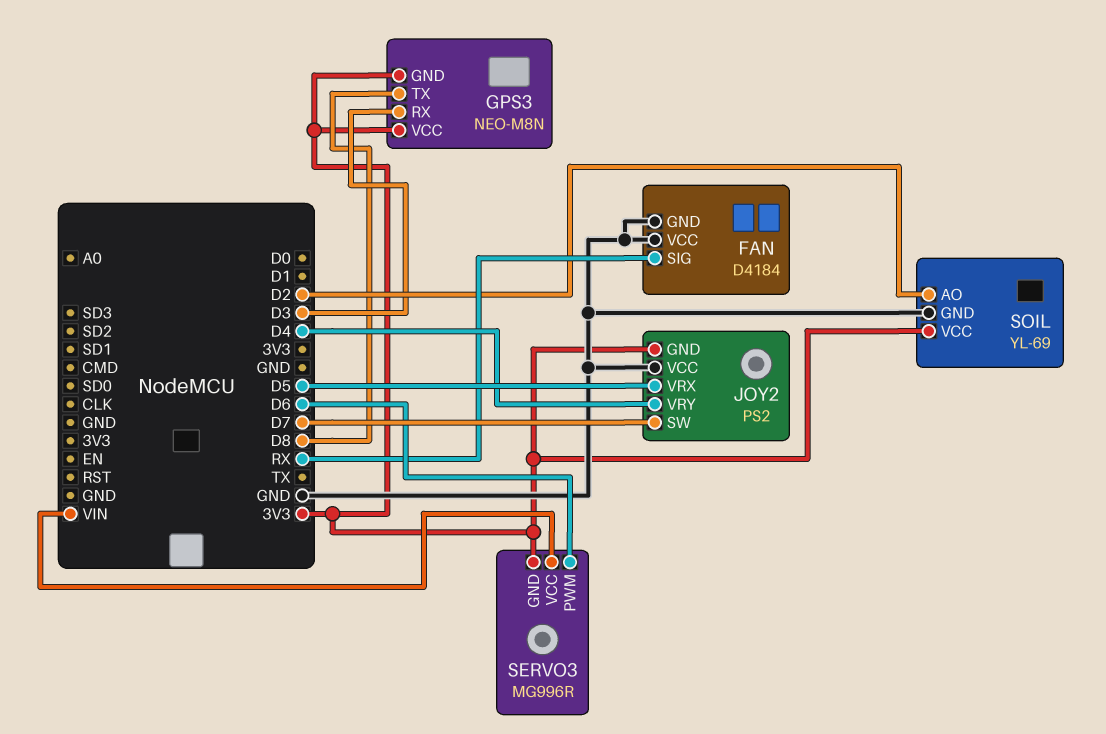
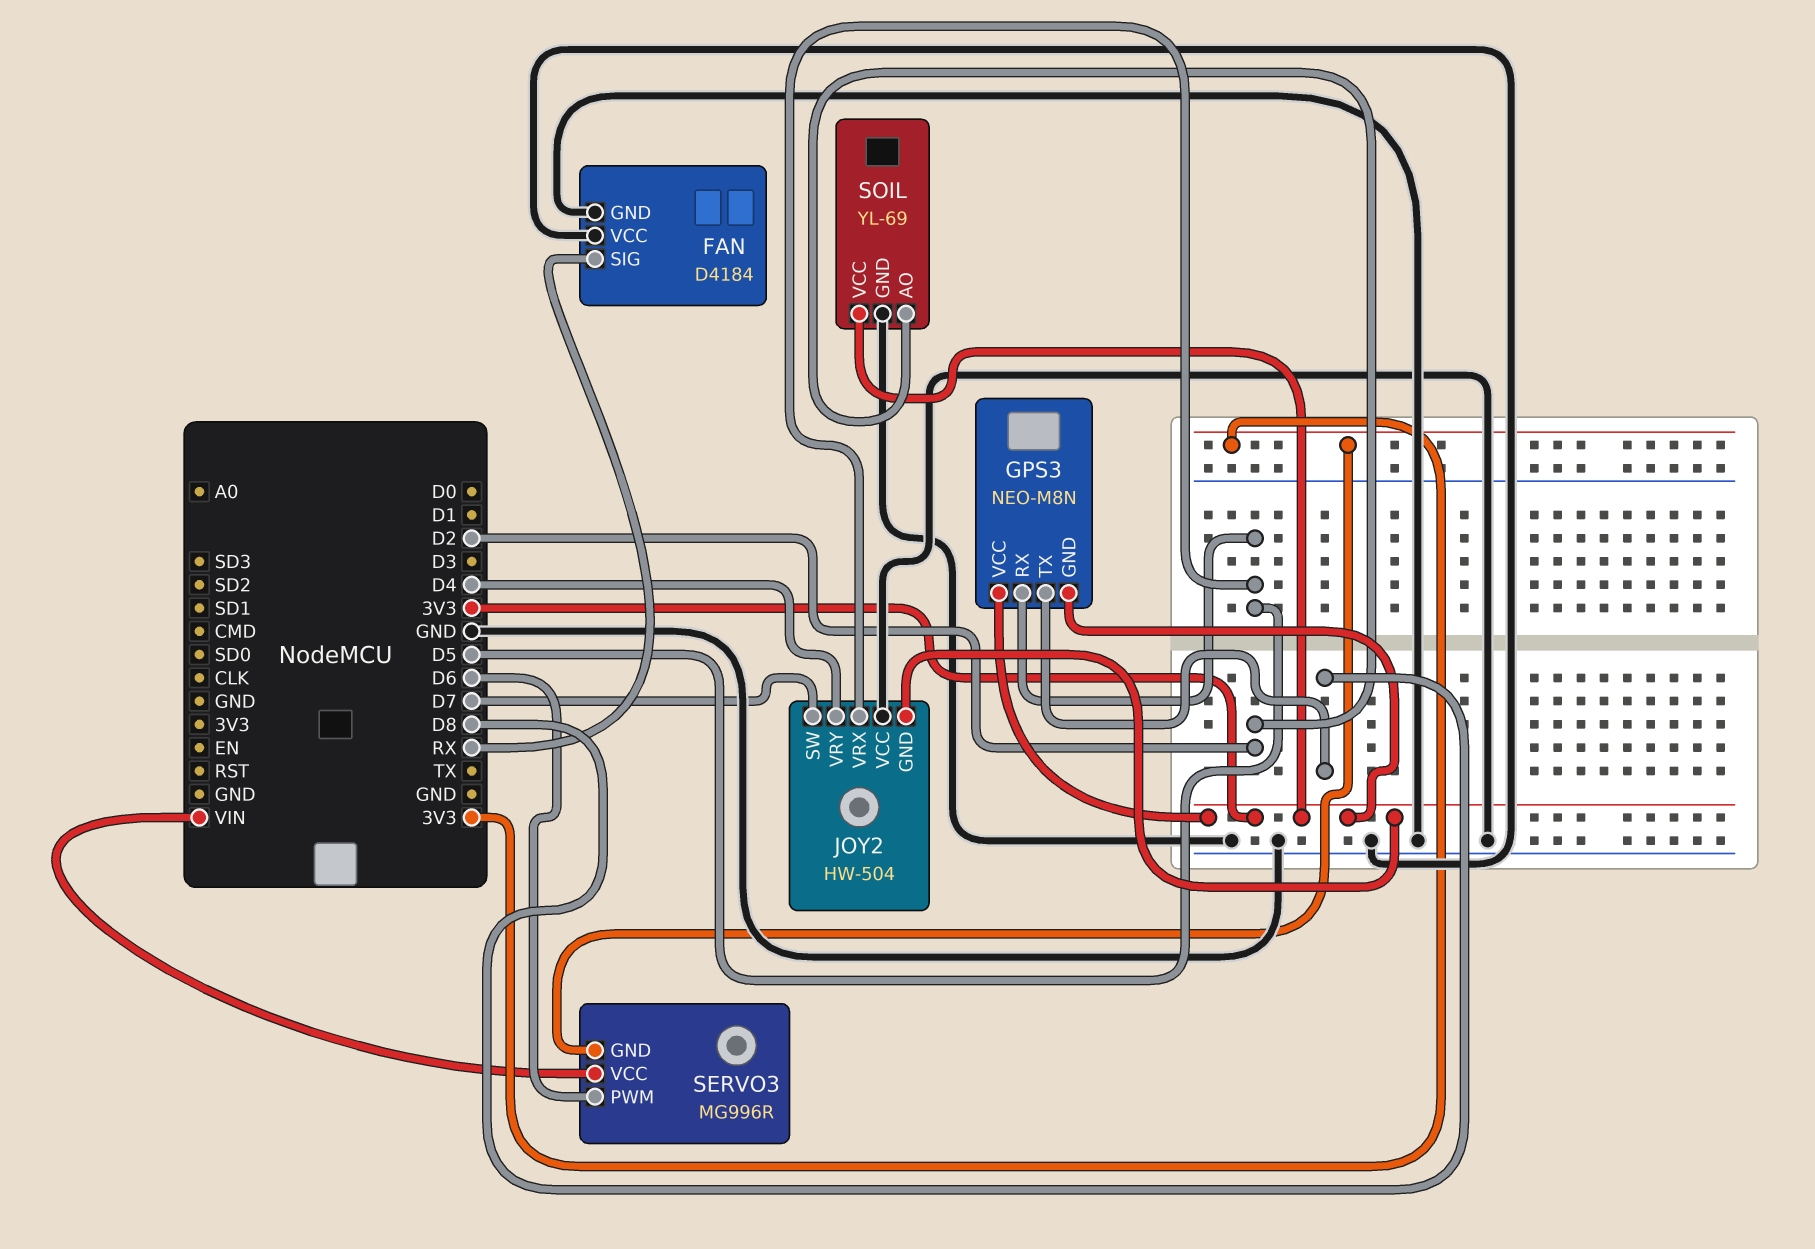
GPS3 pin RX: D3 -> D5
JOY2: PS2 -> HW-504

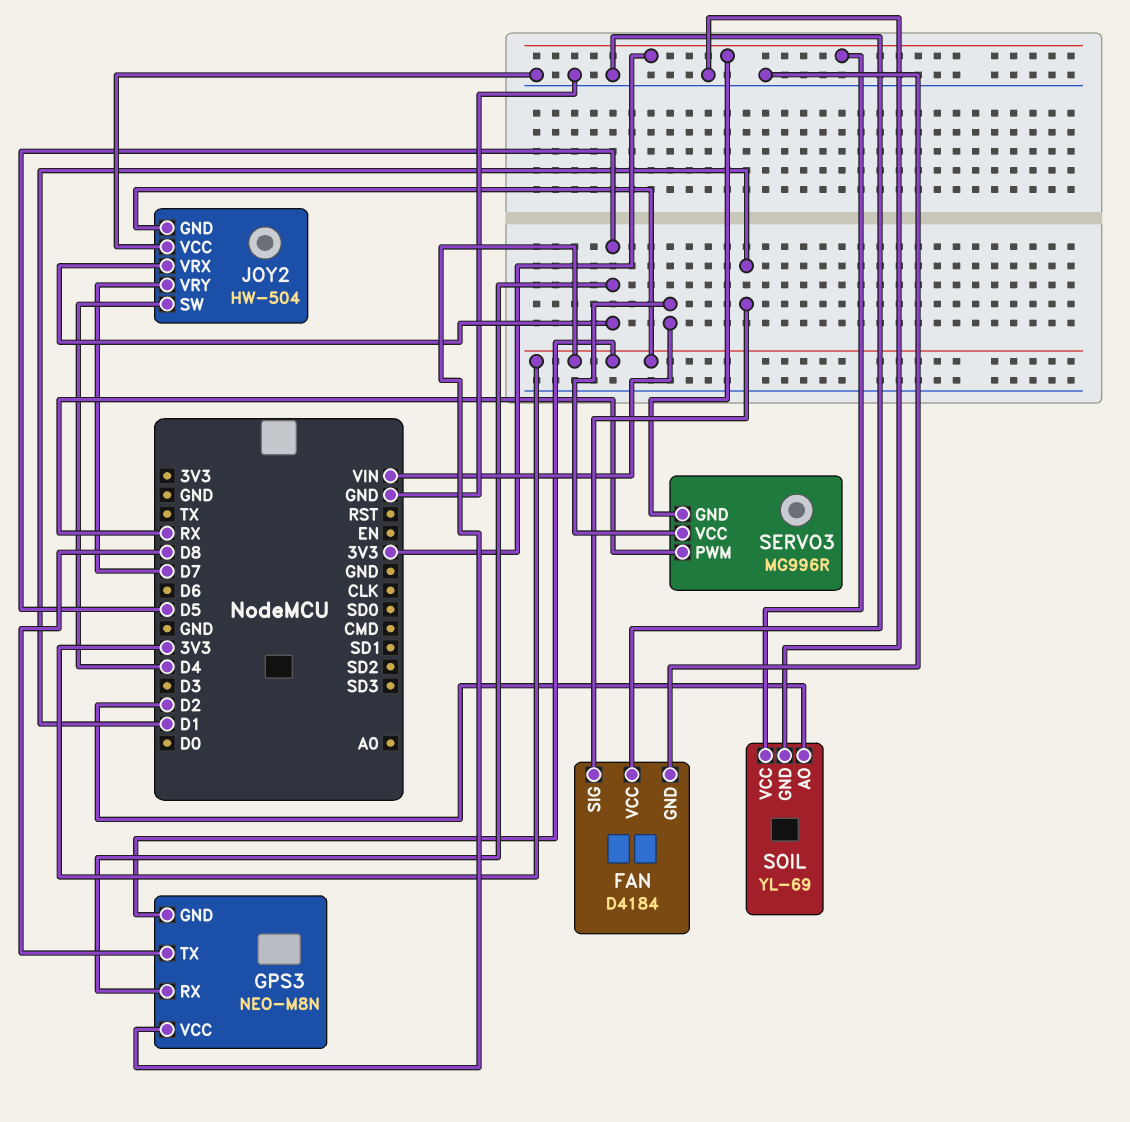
FAN pin SIG: RX -> D1
JOY2 pin SW: D7 -> D4
JOY2 pin VRY: D4 -> D7
SERVO3 pin PWM: D6 -> RX

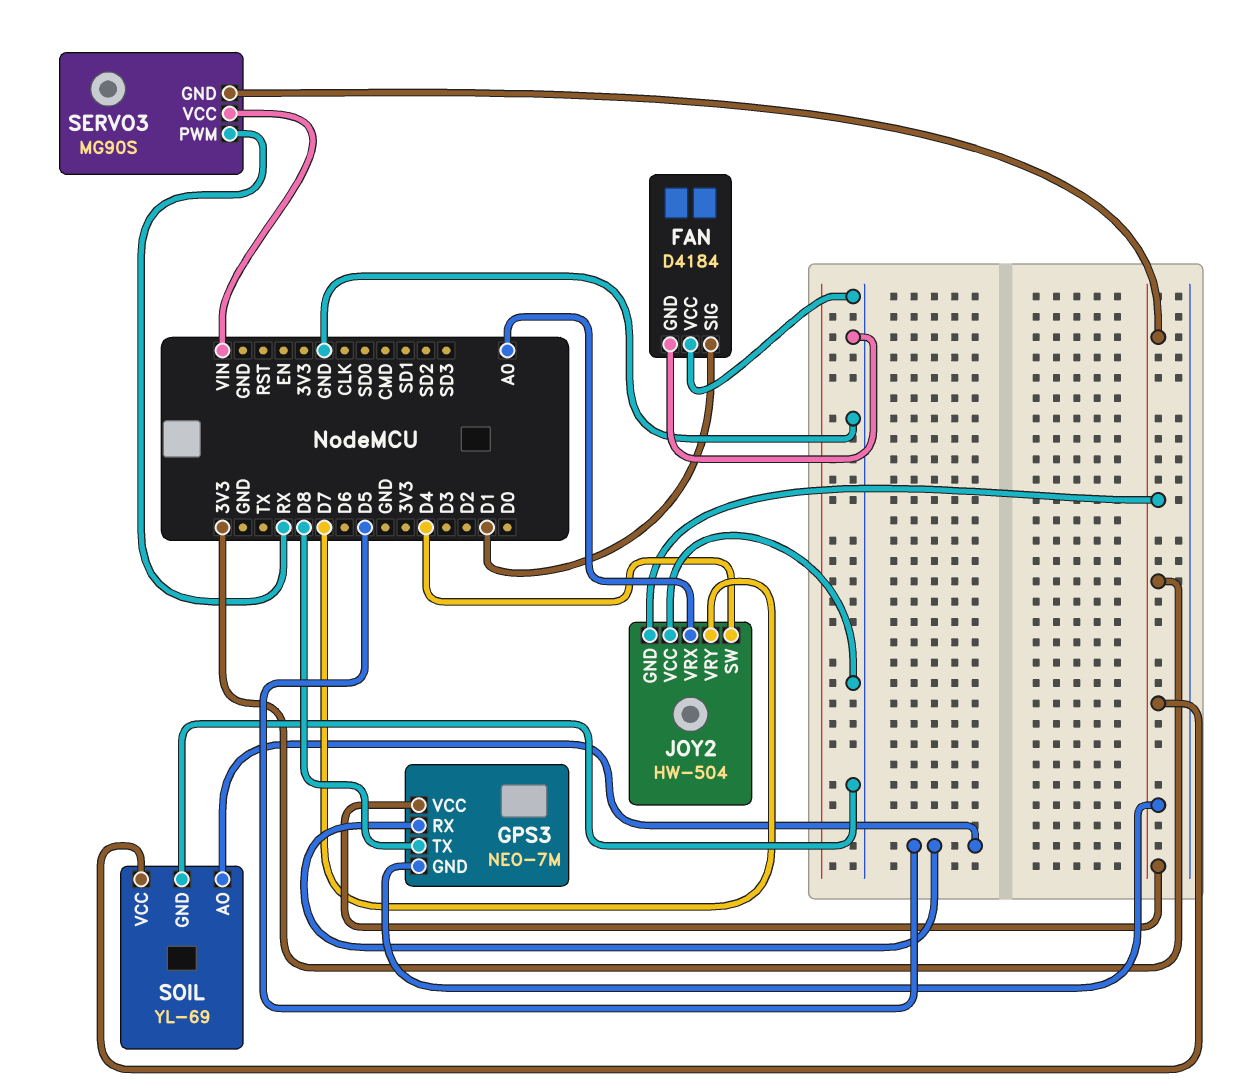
GPS3: NEO-M8N -> NEO-7M
JOY2 pin VRX: D5 -> A0
SERVO3: MG996R -> MG90S
SOIL pin AO: D2 -> D5

